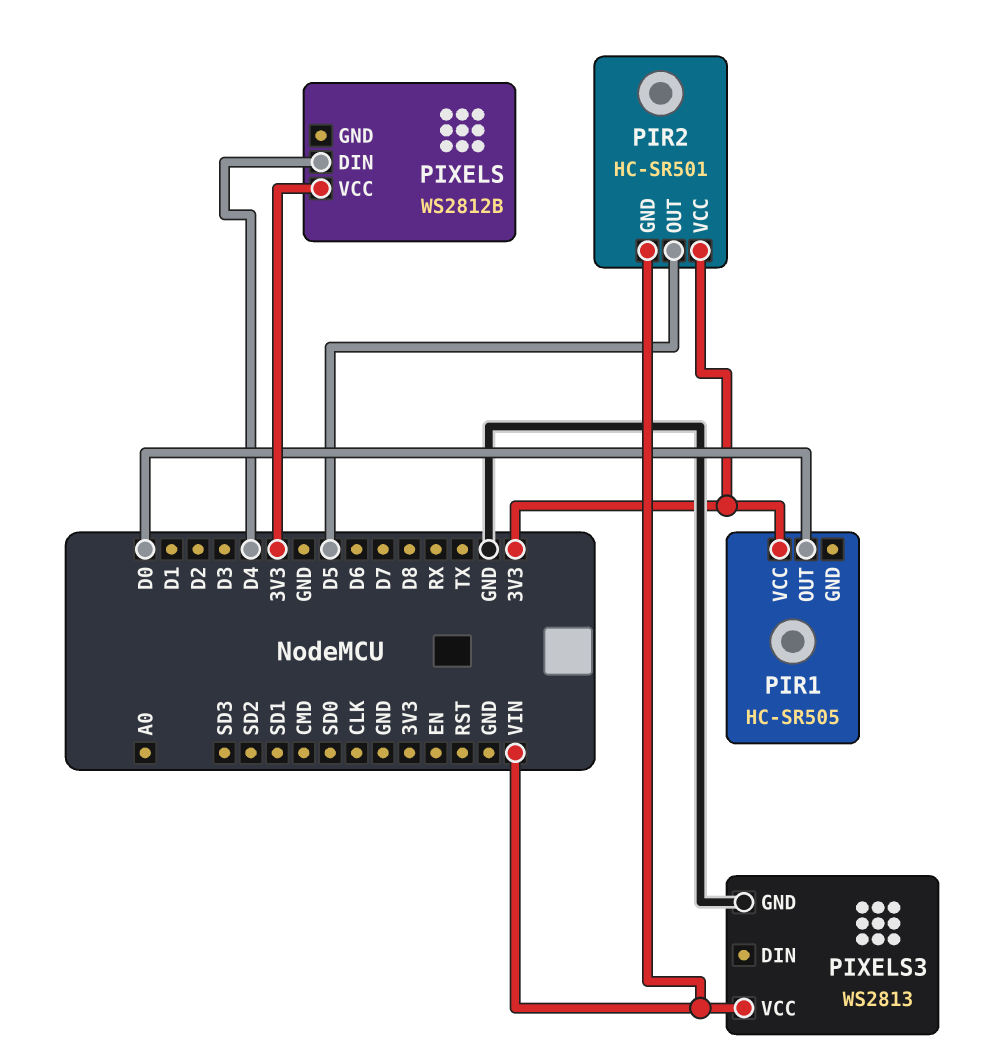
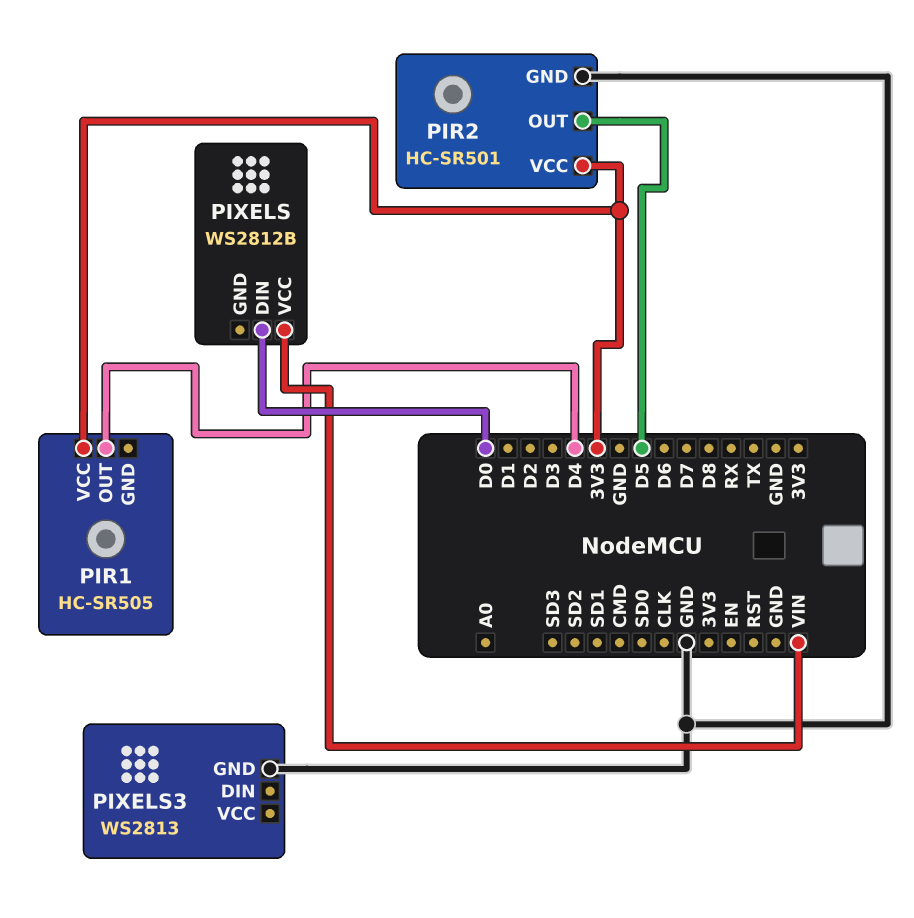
PIR1 pin OUT: D0 -> D4
PIR2 pin GND: VIN -> GND
PIXELS pin DIN: D4 -> D0
PIXELS pin VCC: 3V3 -> VIN
PIXELS3 pin VCC: VIN -> none

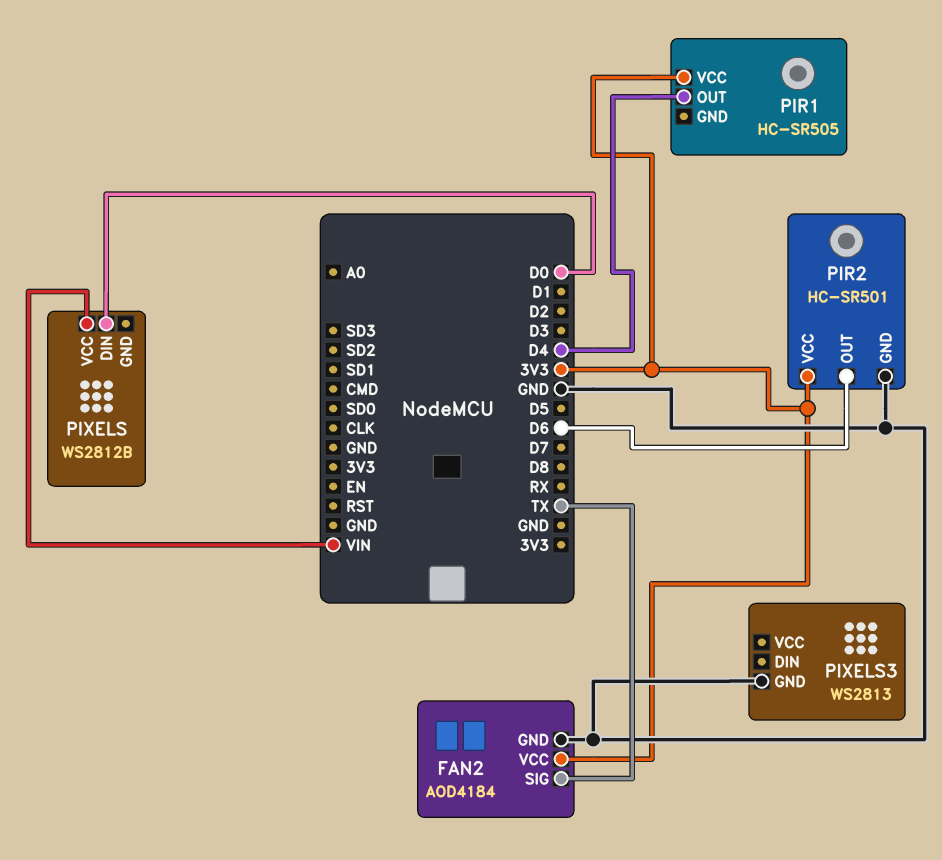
FAN2: none -> AOD4184
FAN2 pin GND: none -> GND
FAN2 pin SIG: none -> TX
FAN2 pin VCC: none -> 3V3
PIR2 pin OUT: D5 -> D6

